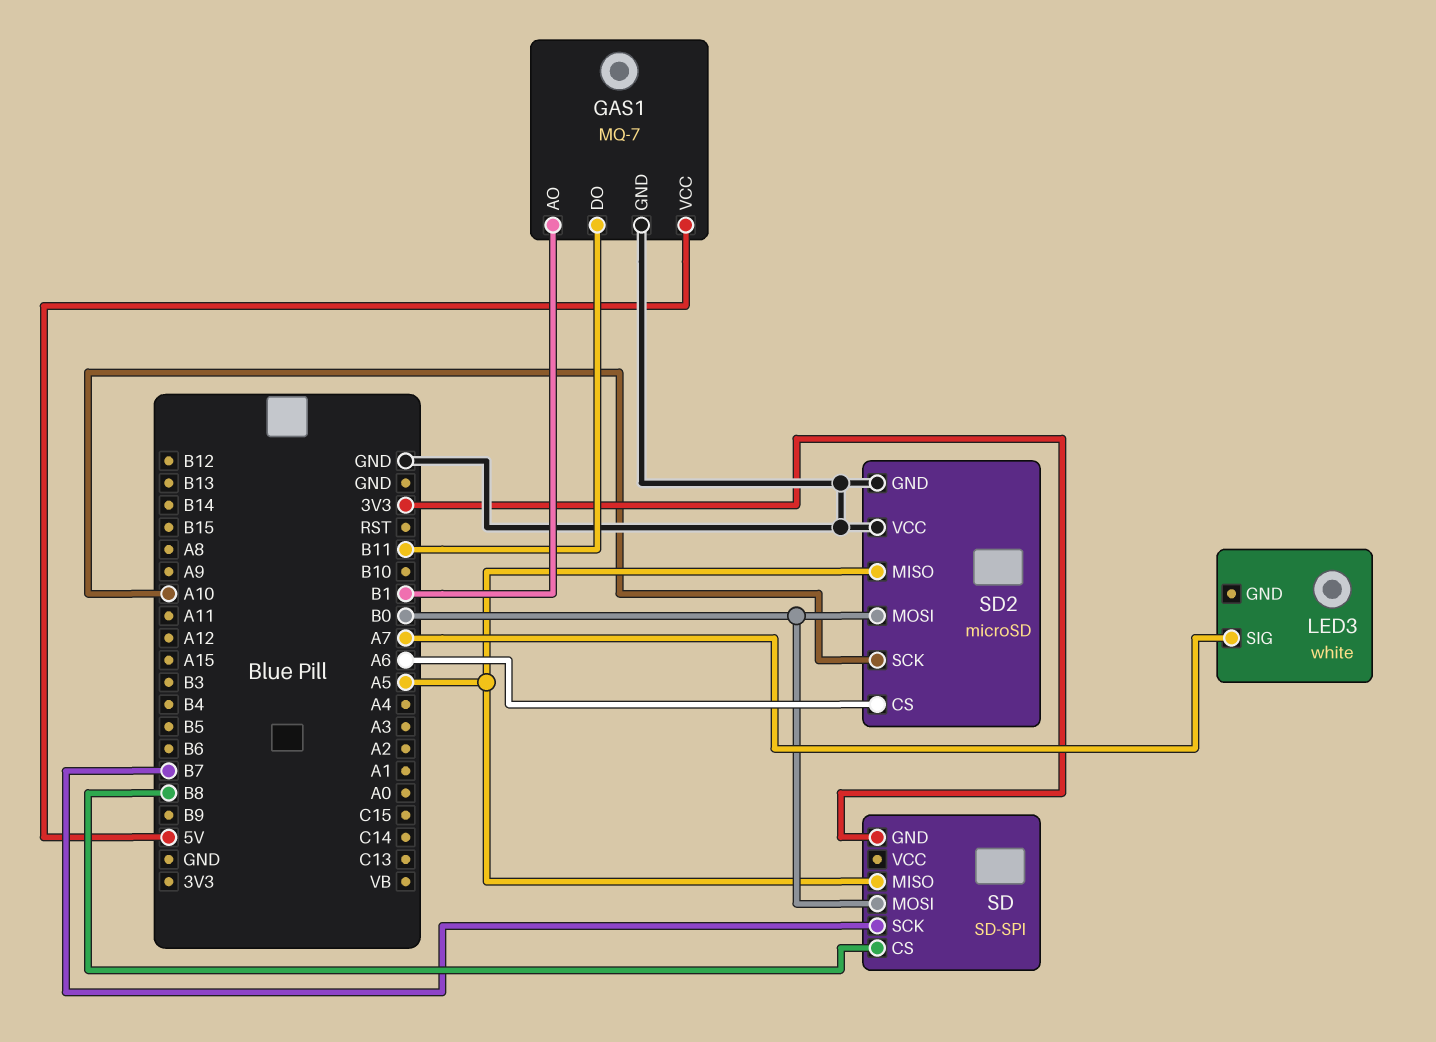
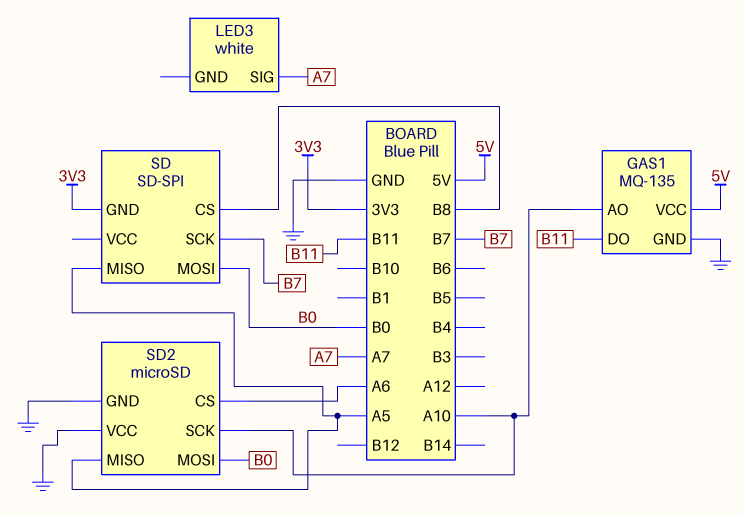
GAS1: MQ-7 -> MQ-135
GAS1 pin AO: B1 -> A10

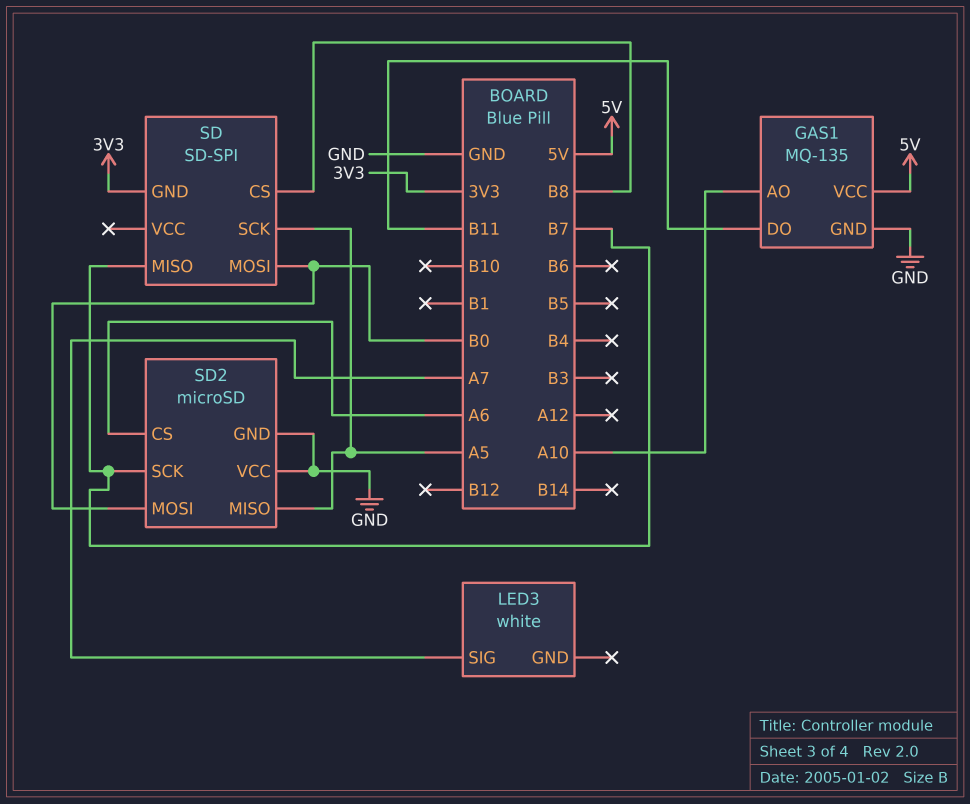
SD pin MISO: A5 -> B7
SD pin SCK: B7 -> A5
SD2 pin SCK: A10 -> B7

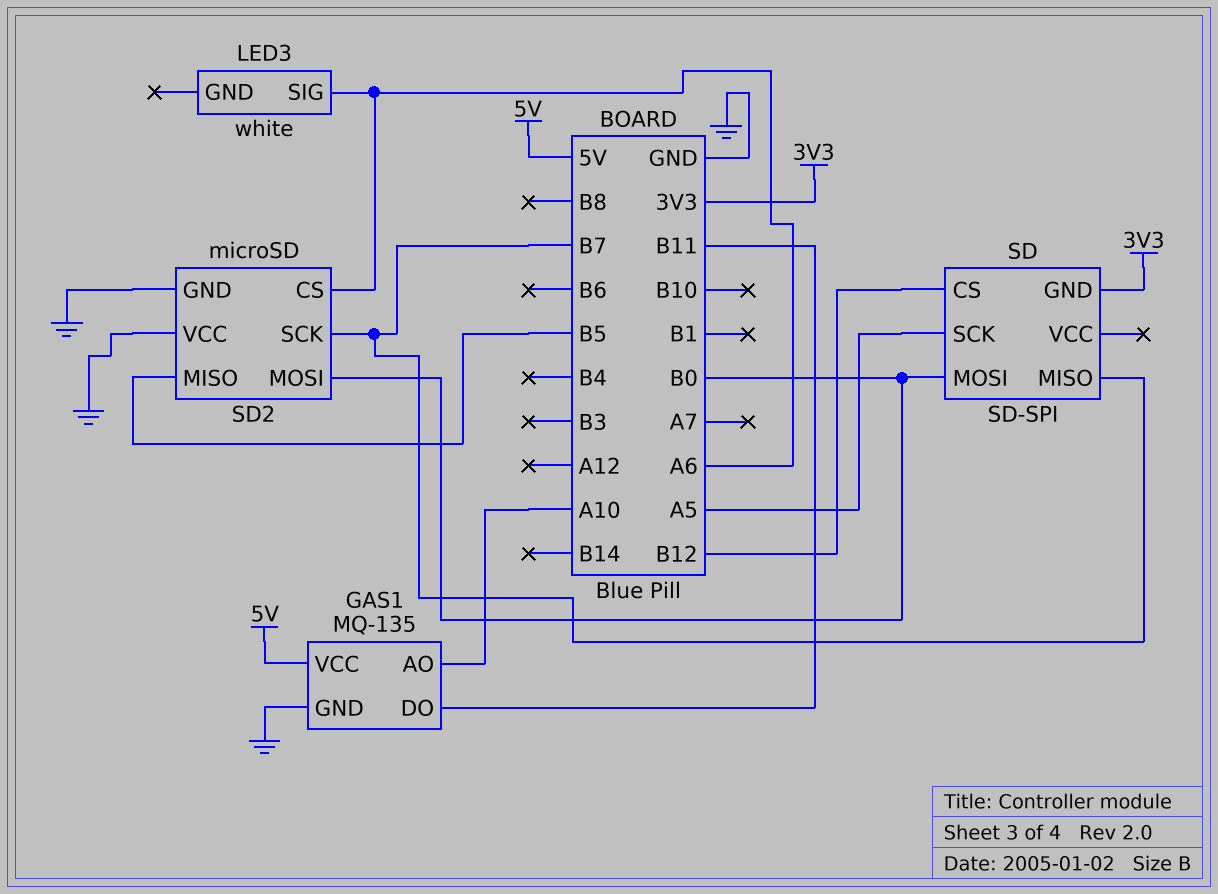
LED3 pin SIG: A7 -> A6
SD pin CS: B8 -> B12
SD2 pin MISO: A5 -> B5

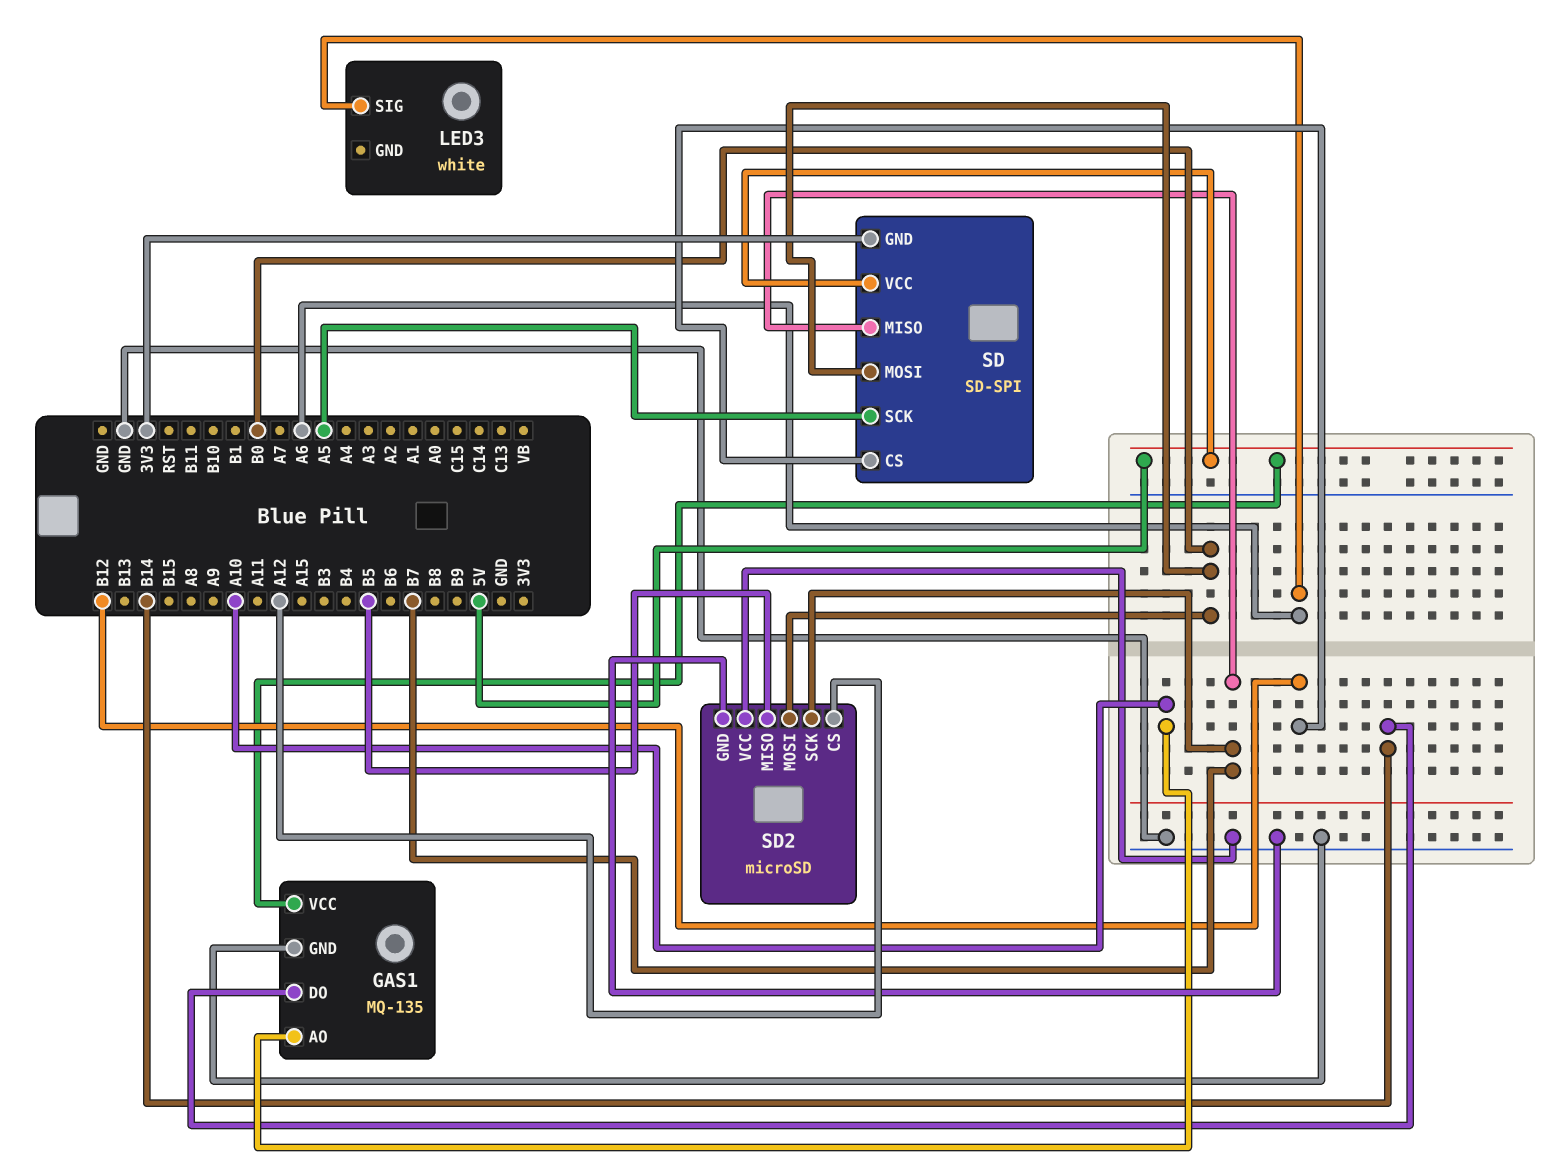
GAS1 pin DO: B11 -> B14
SD pin VCC: none -> 5V
SD2 pin CS: A6 -> A12

